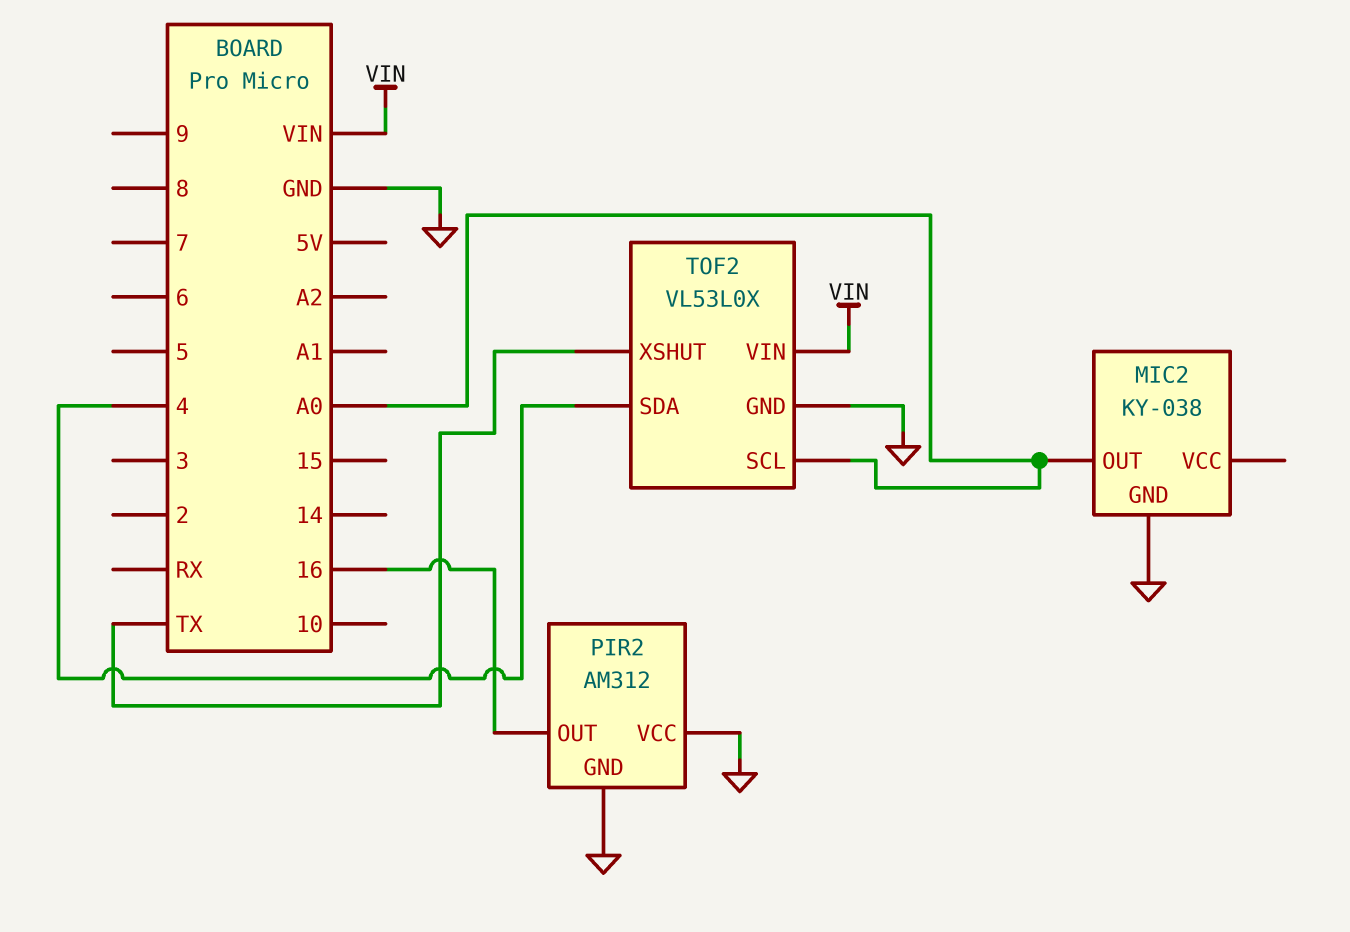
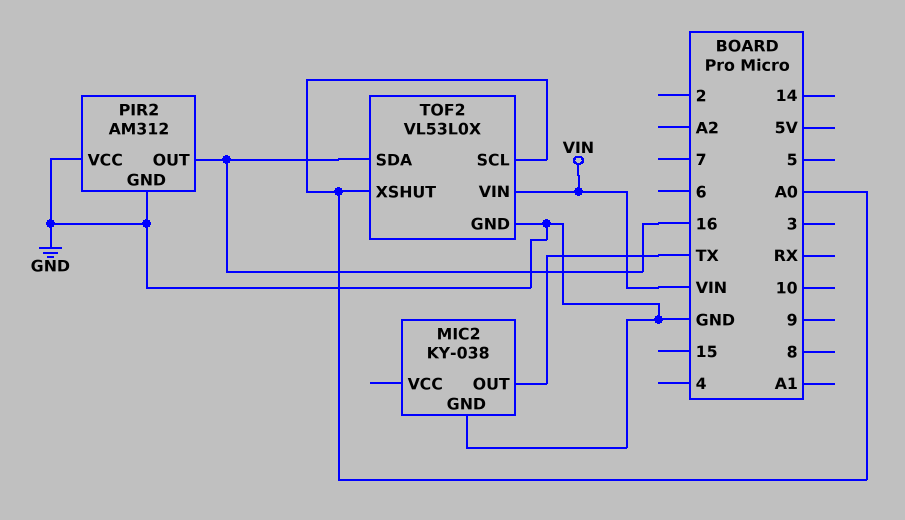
MIC2 pin OUT: A0 -> TX
TOF2 pin SDA: 4 -> 16
TOF2 pin XSHUT: TX -> A0

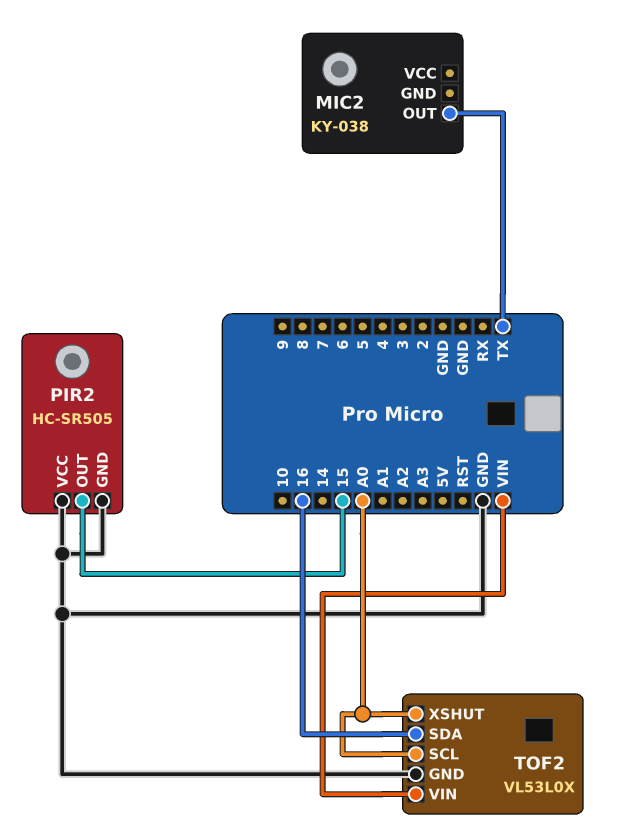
MIC2 pin GND: GND -> none
PIR2: AM312 -> HC-SR505
PIR2 pin OUT: 16 -> 15

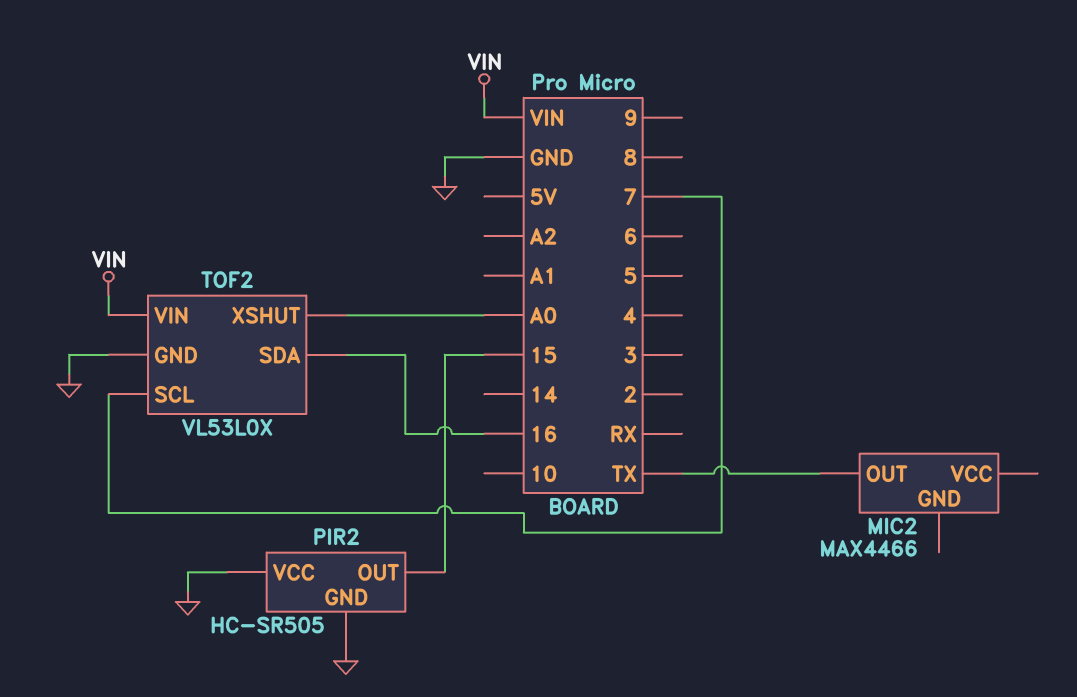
MIC2: KY-038 -> MAX4466
TOF2 pin SCL: A0 -> 7

